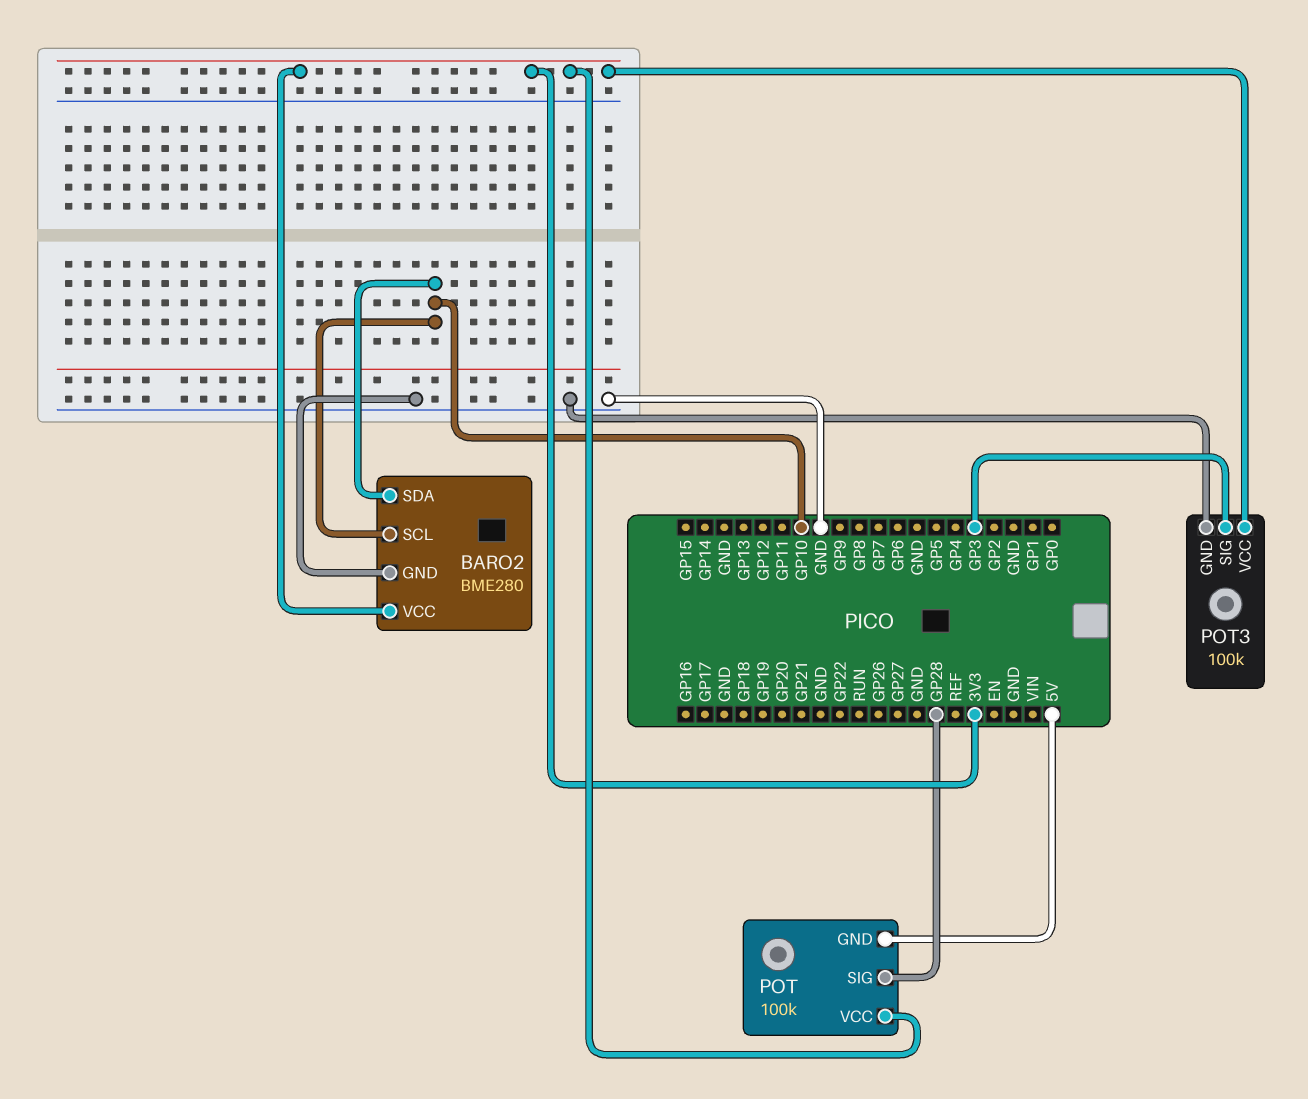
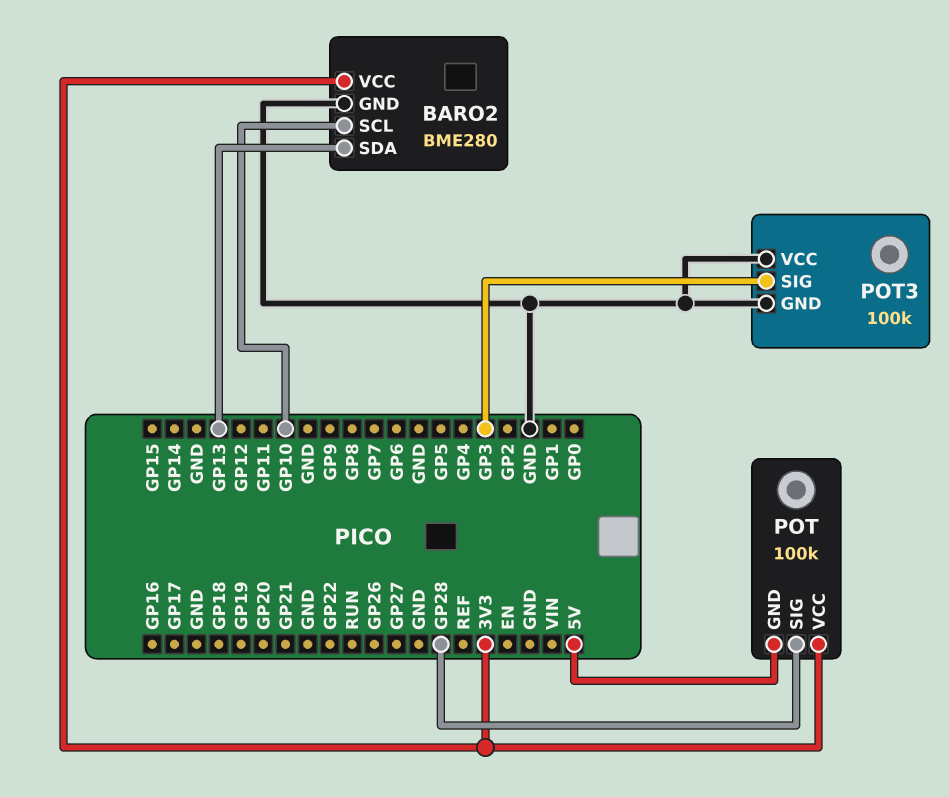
BARO2 pin SDA: GP10 -> GP13
POT3 pin VCC: 3V3 -> GND

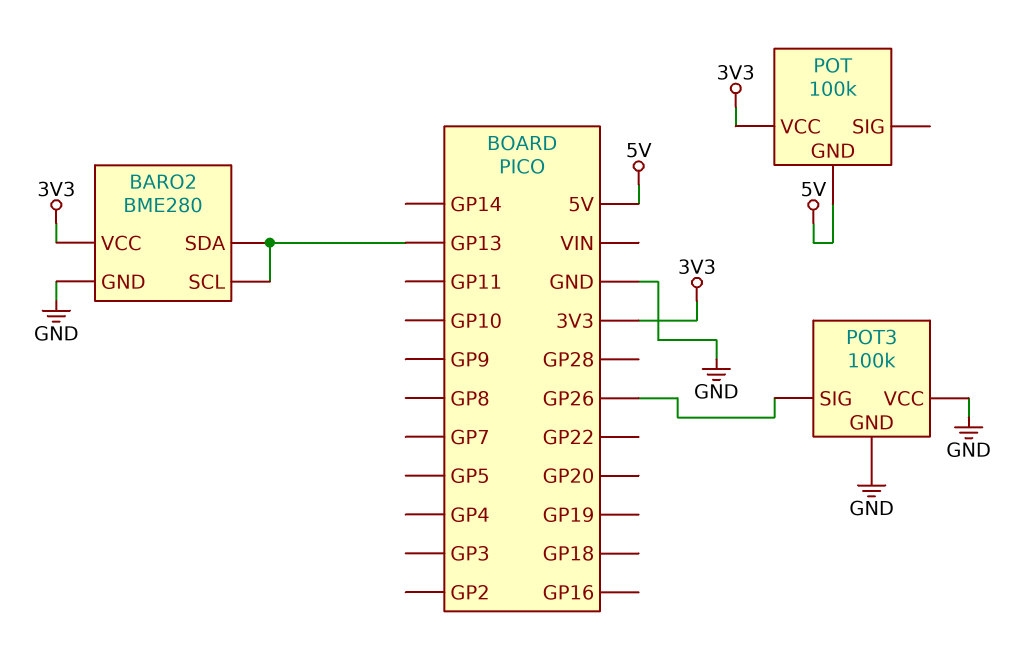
BARO2 pin SCL: GP10 -> GP13
POT pin SIG: GP28 -> none
POT3 pin SIG: GP3 -> GP26

